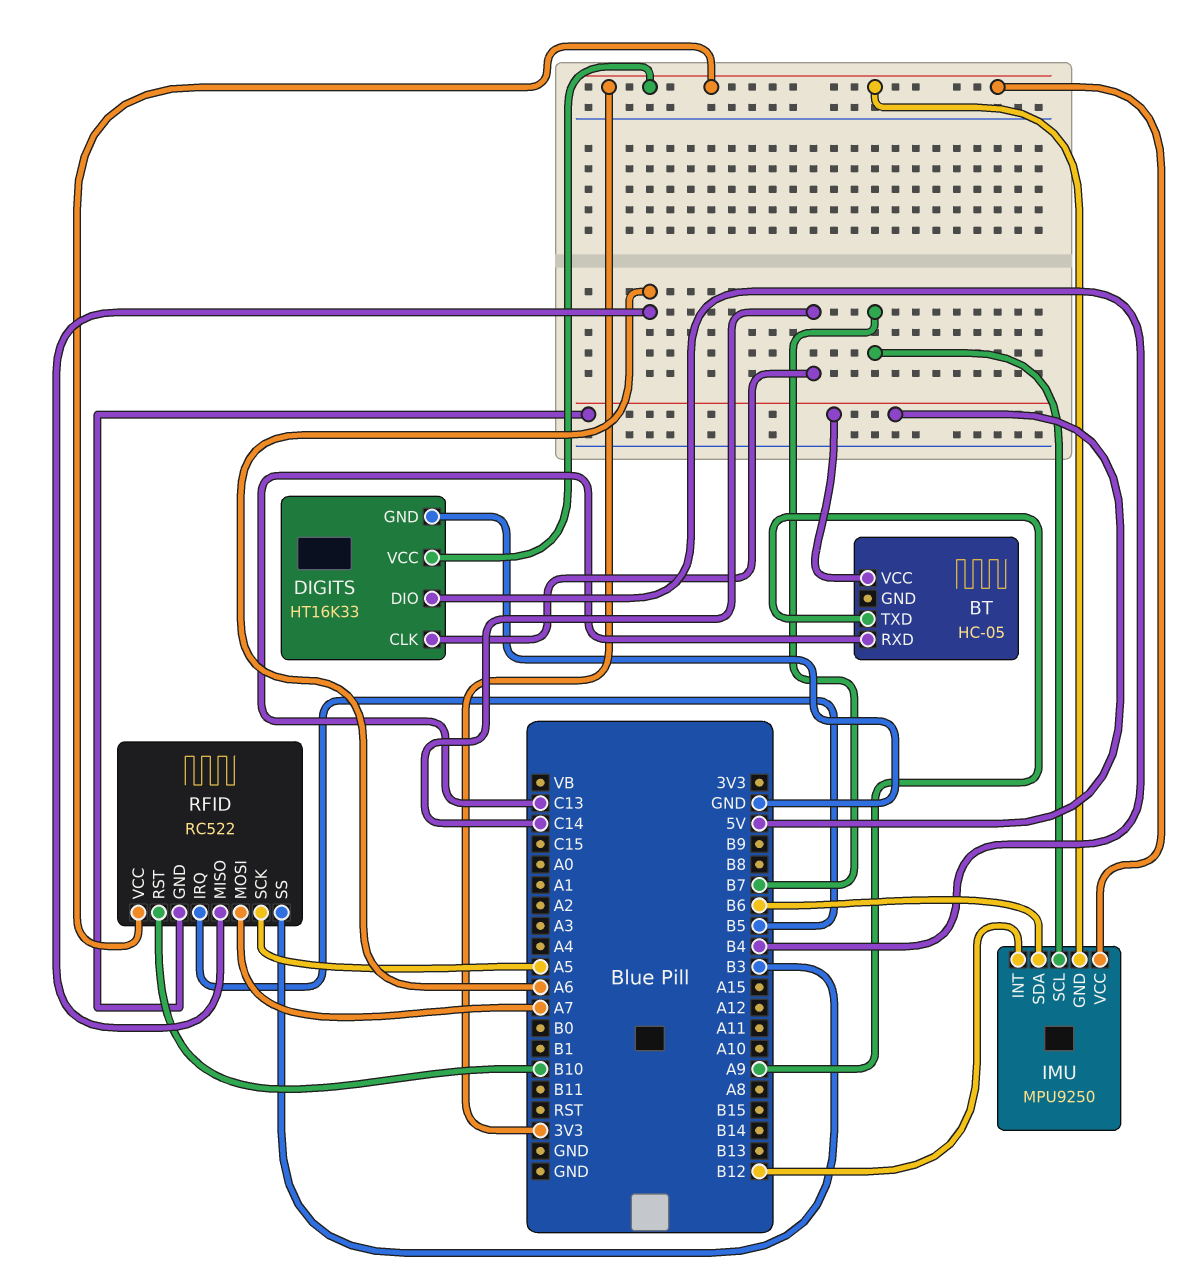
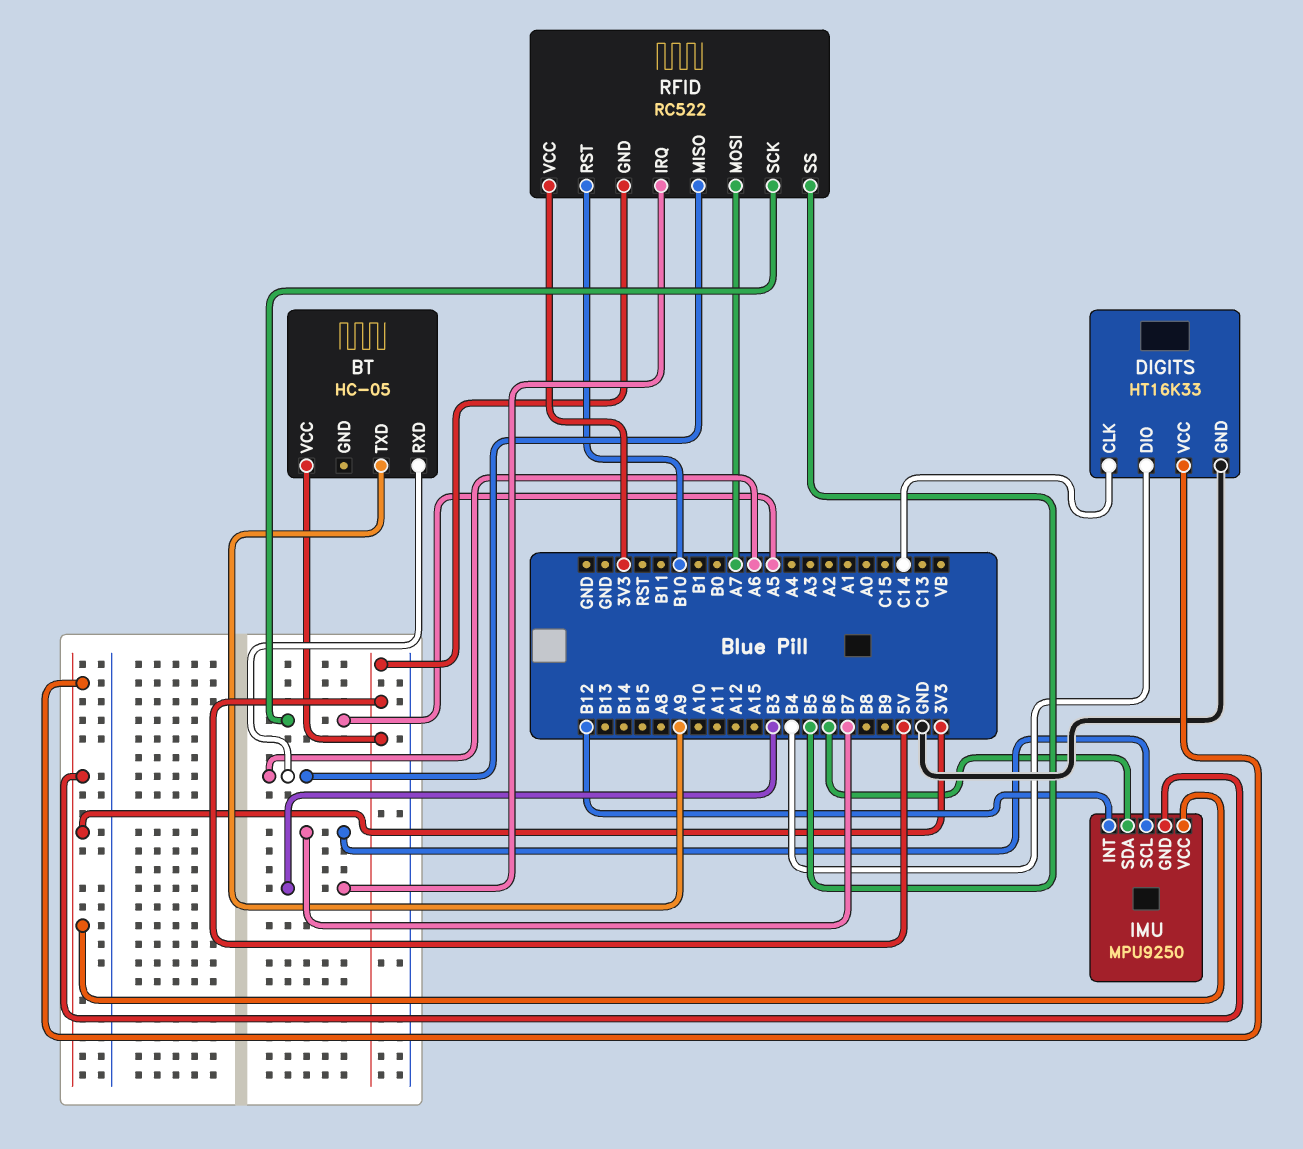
BT pin RXD: C13 -> A6
RFID pin IRQ: B5 -> B3
RFID pin SS: B3 -> B5

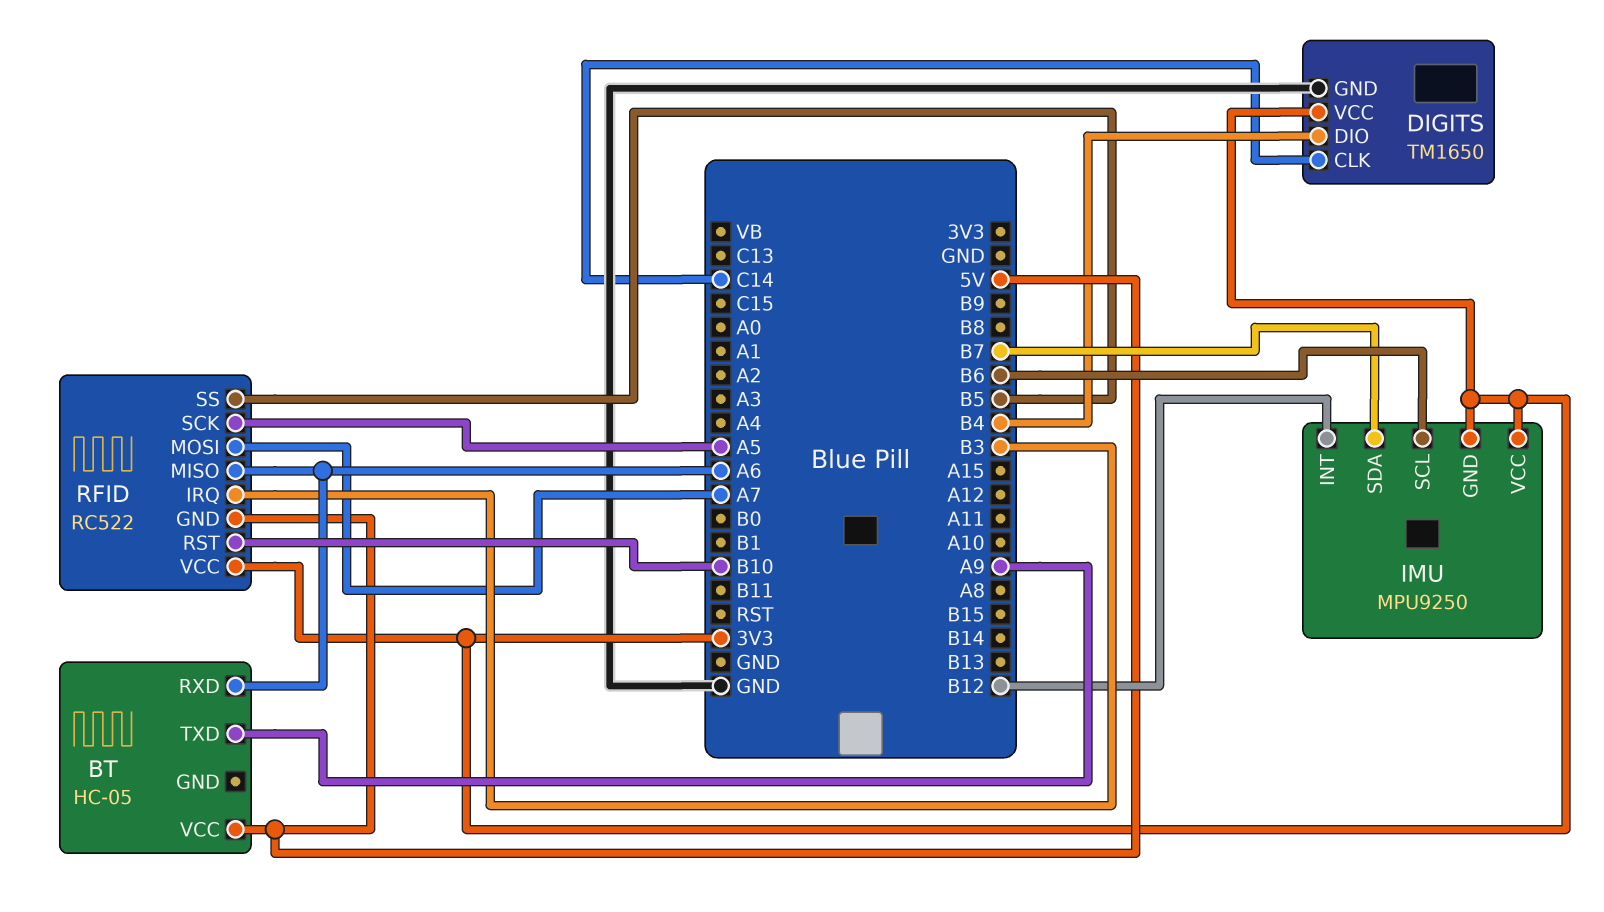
DIGITS: HT16K33 -> TM1650
IMU pin SCL: B7 -> B6
IMU pin SDA: B6 -> B7

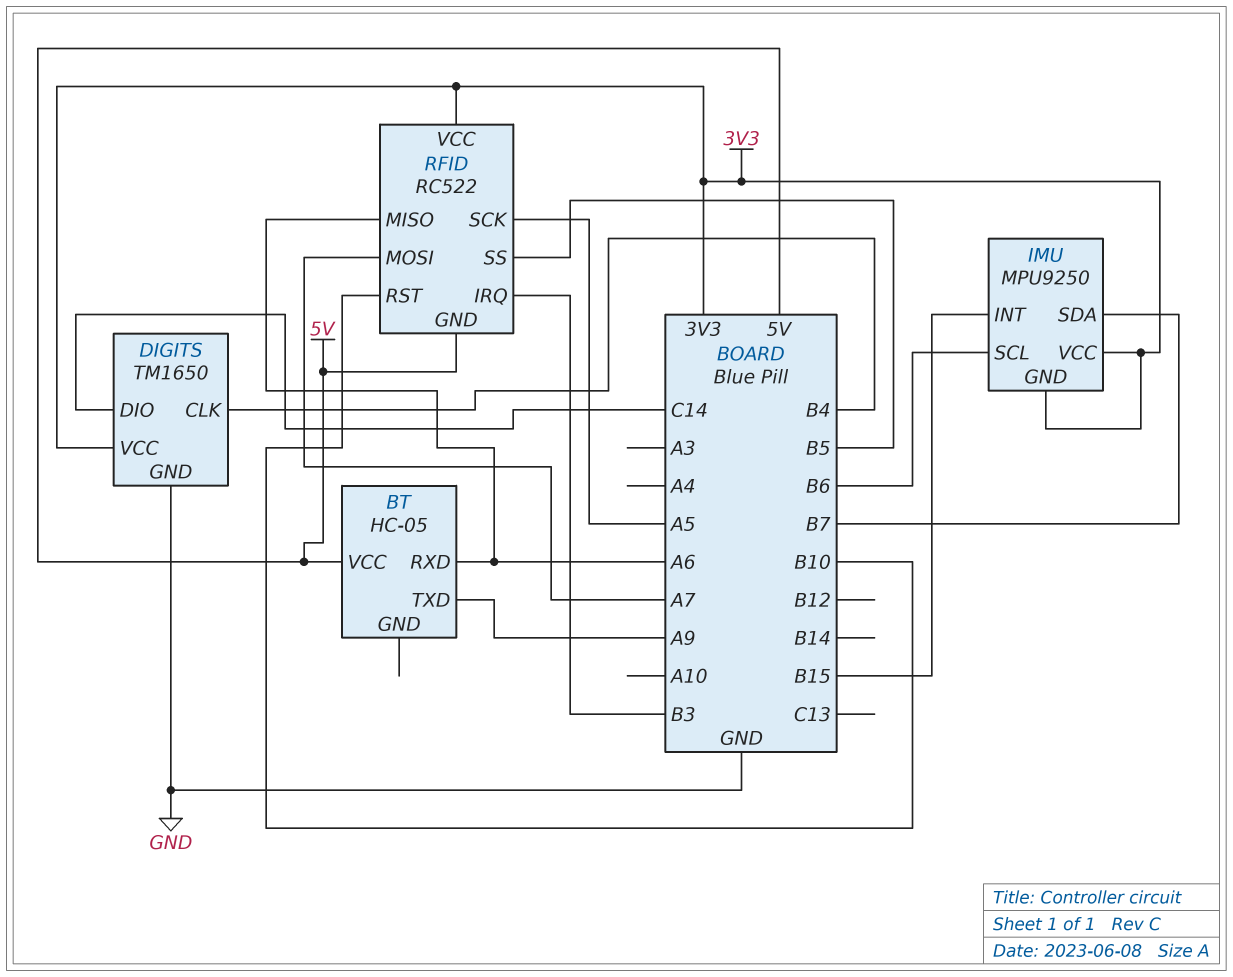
DIGITS pin CLK: C14 -> B4
DIGITS pin DIO: B4 -> C14
IMU pin INT: B12 -> B15

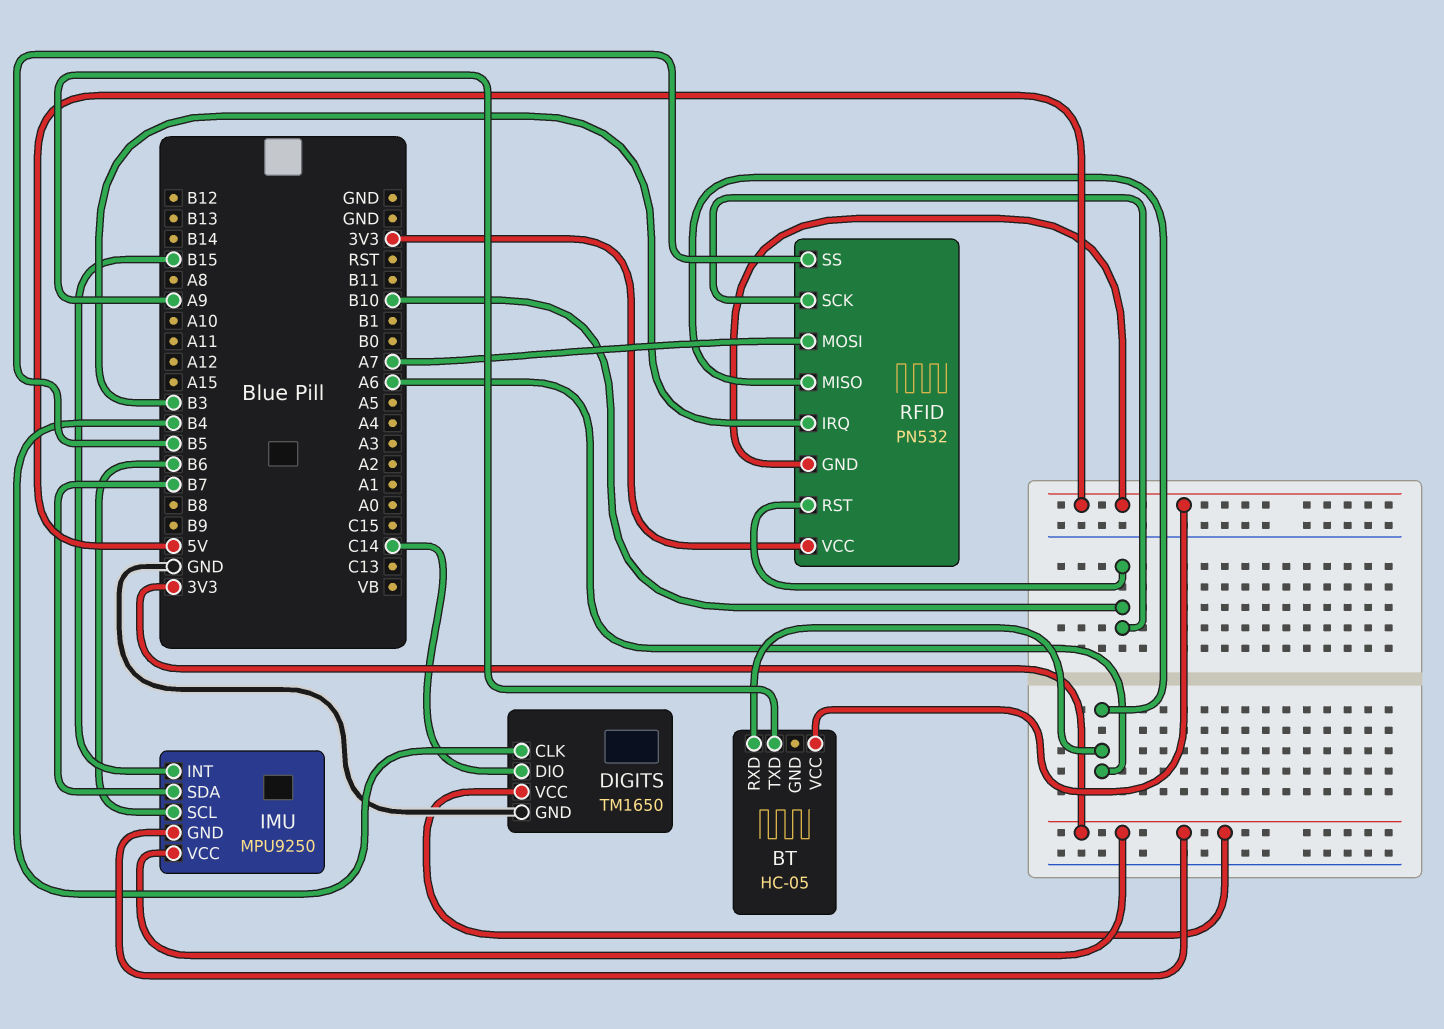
RFID: RC522 -> PN532
RFID pin SCK: A5 -> B10

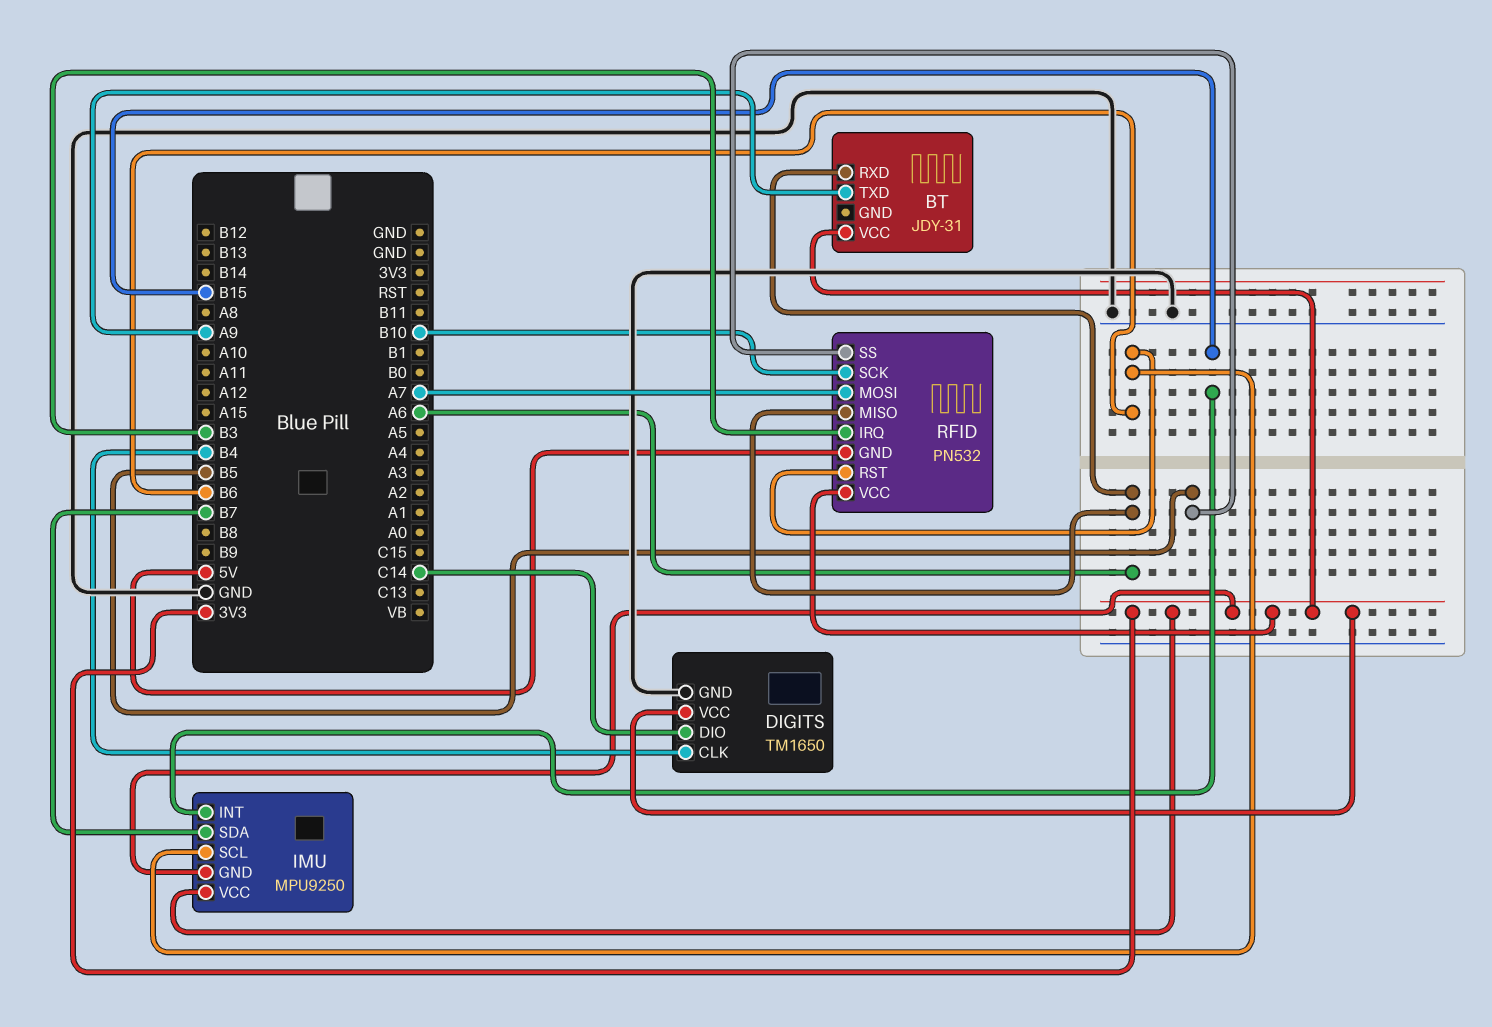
BT: HC-05 -> JDY-31
BT pin VCC: 5V -> 3V3
RFID pin RST: B10 -> B6

